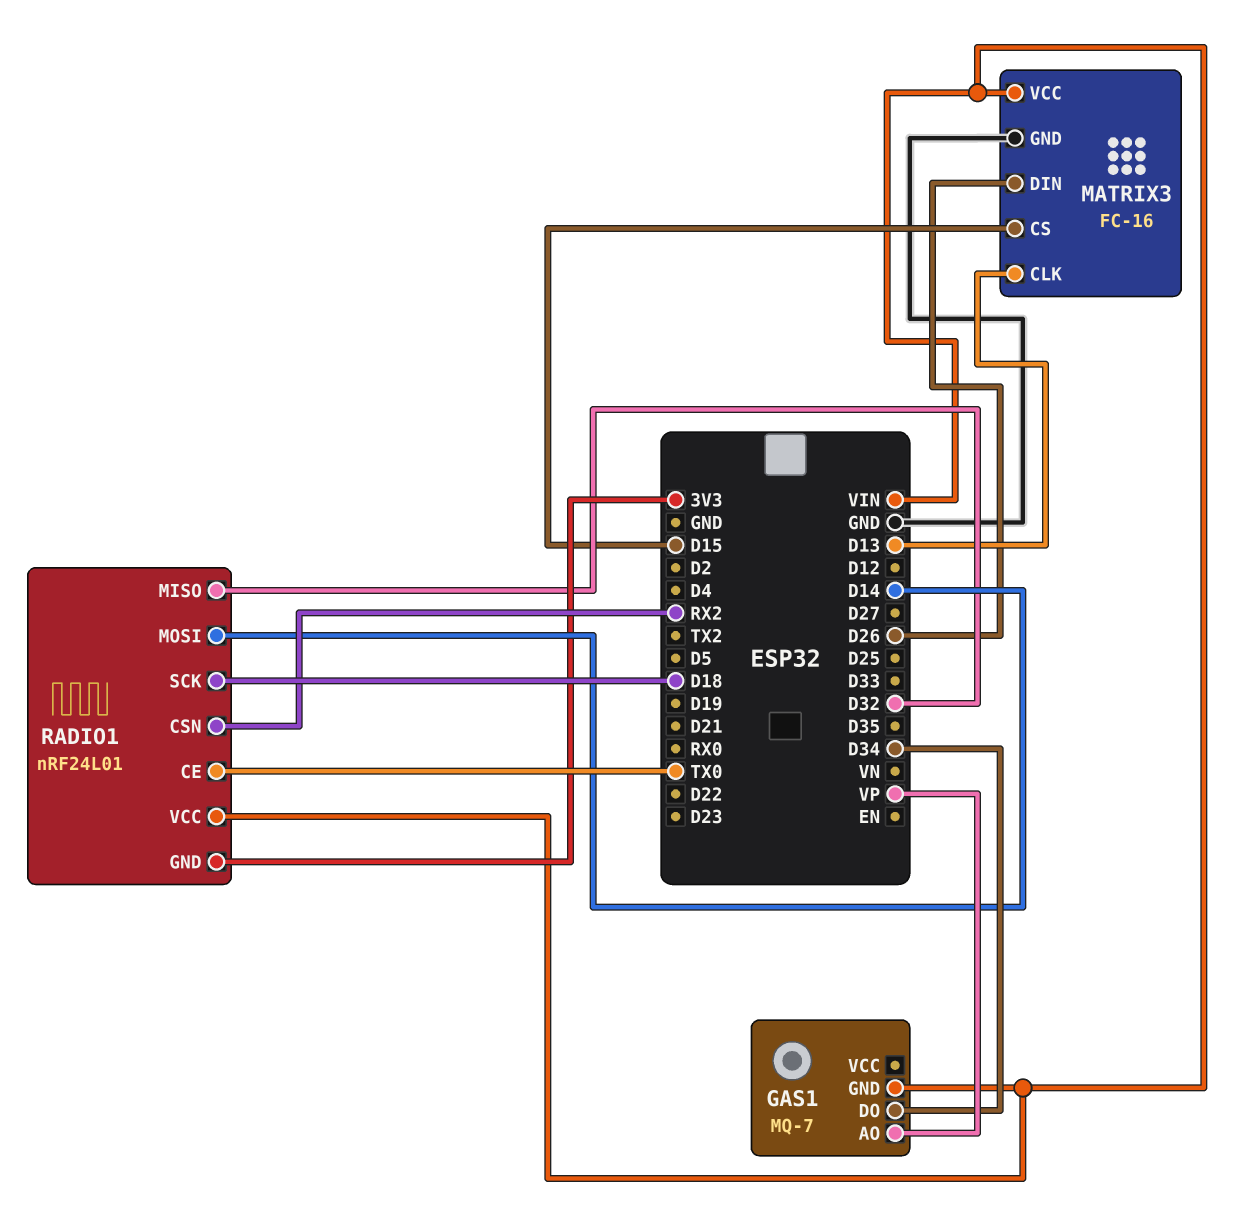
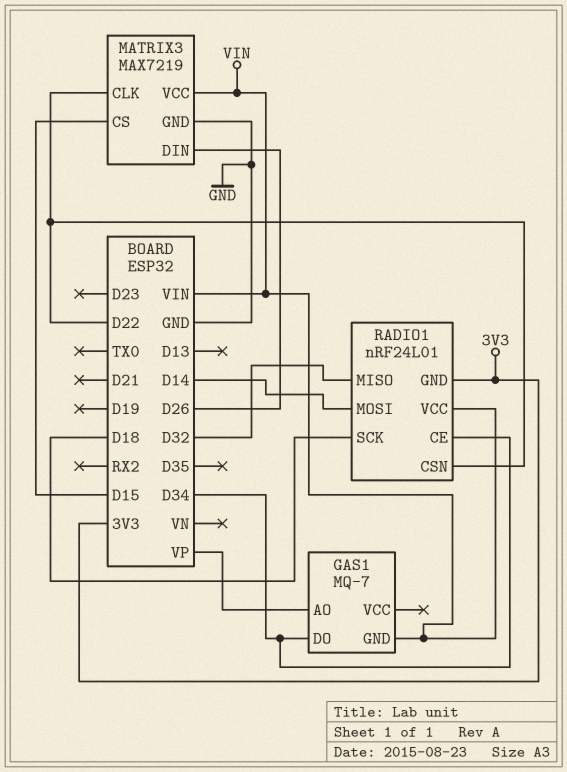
MATRIX3: FC-16 -> MAX7219
MATRIX3 pin CLK: D13 -> D22
RADIO1 pin CE: TX0 -> D34
RADIO1 pin CSN: RX2 -> D22

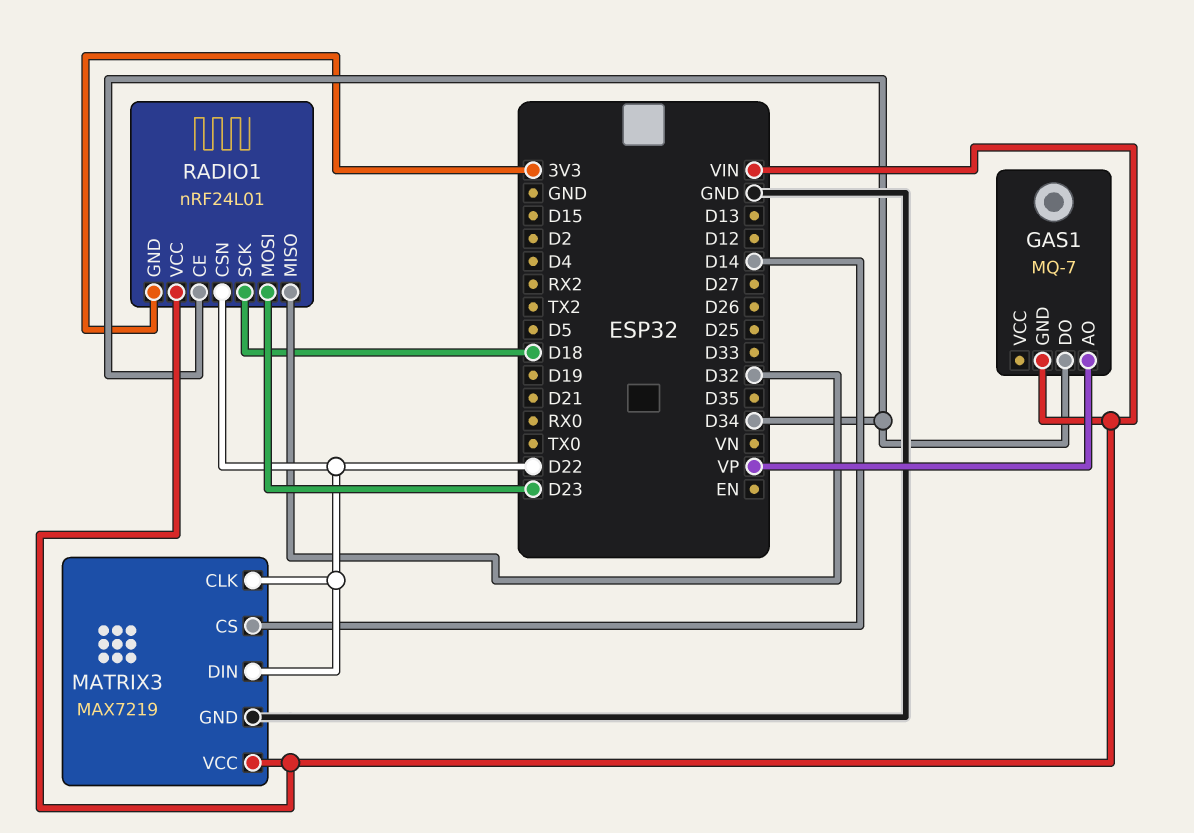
MATRIX3 pin CS: D15 -> D14
MATRIX3 pin DIN: D26 -> D22
RADIO1 pin MOSI: D14 -> D23

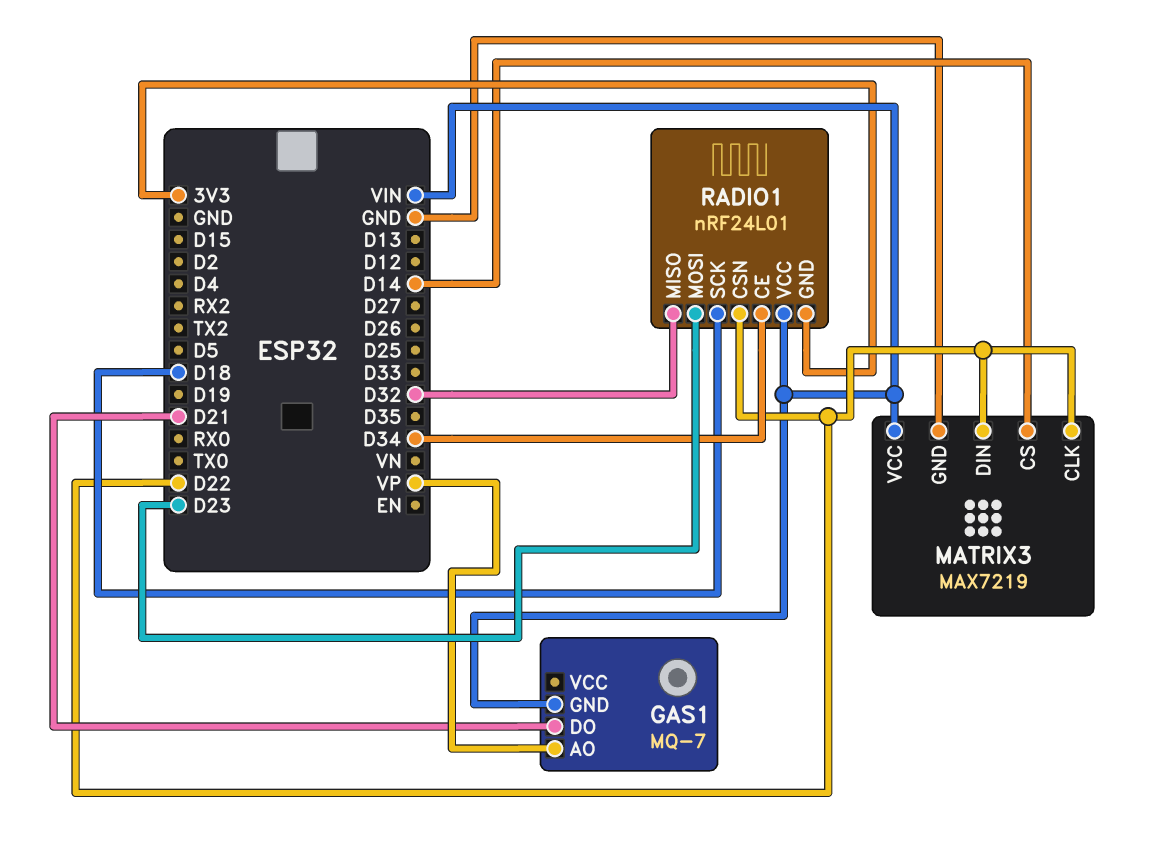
GAS1 pin DO: D34 -> D21

